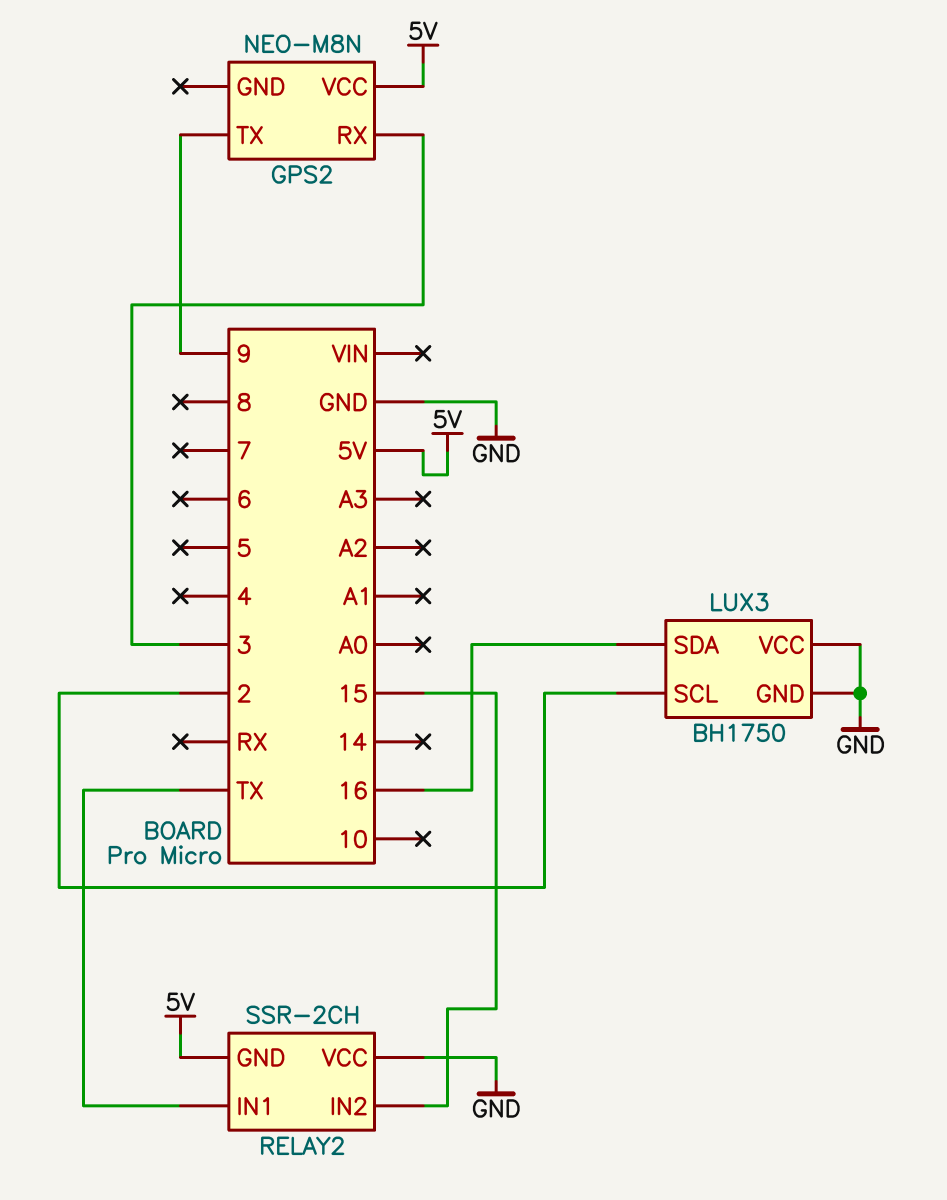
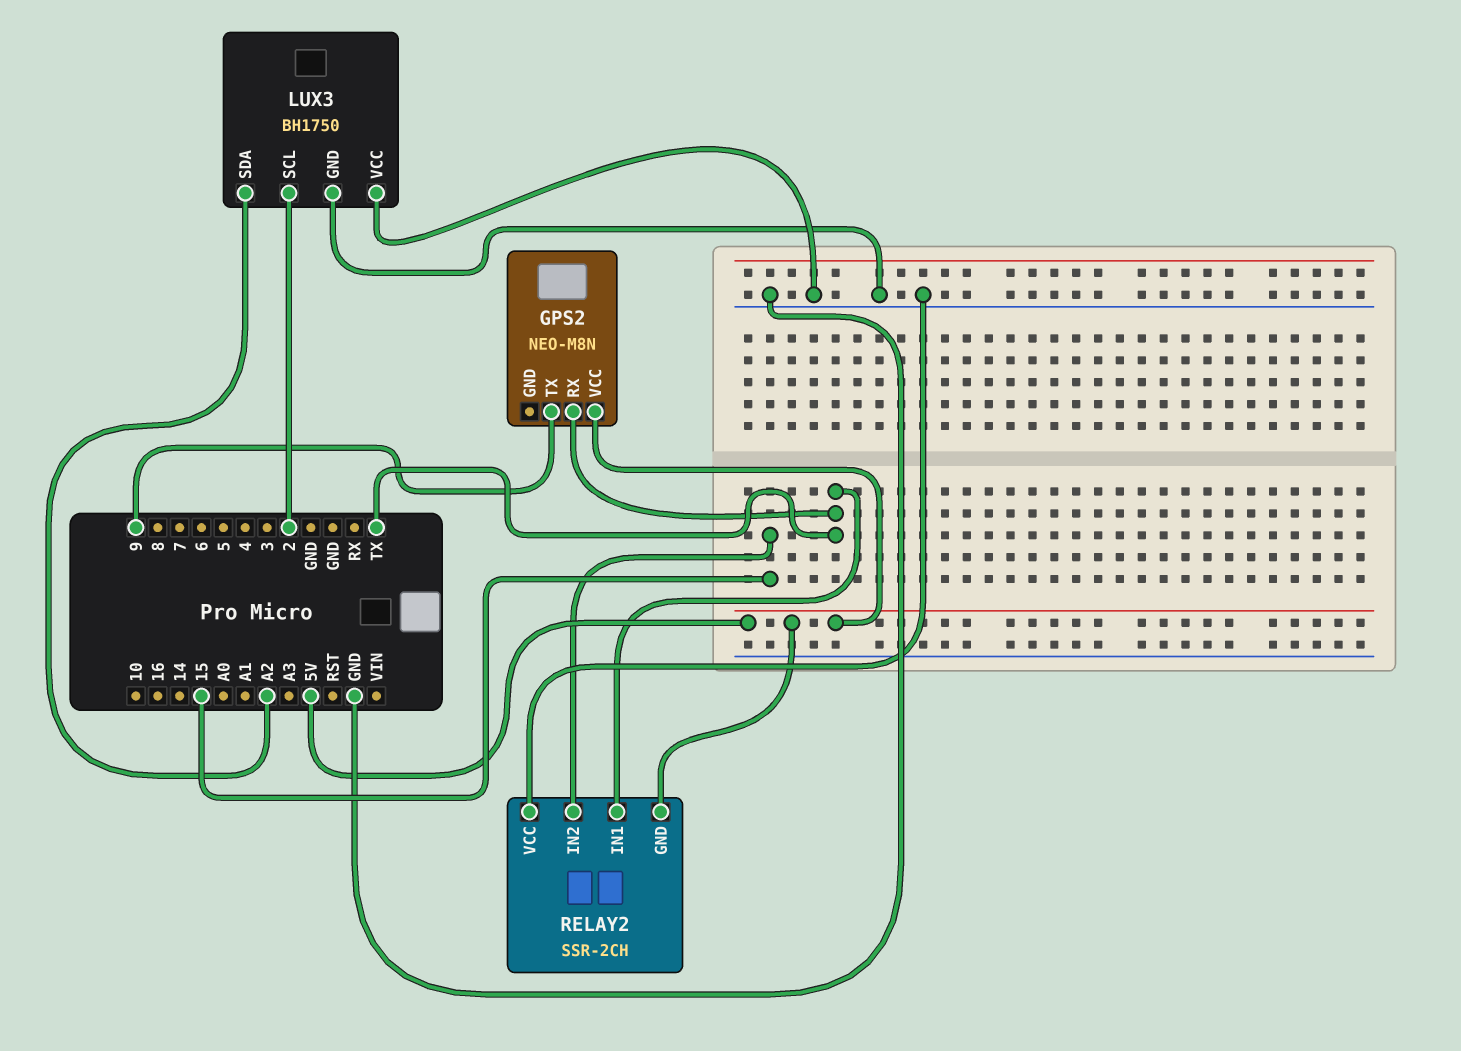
GPS2 pin RX: 3 -> TX
LUX3 pin SDA: 16 -> A2

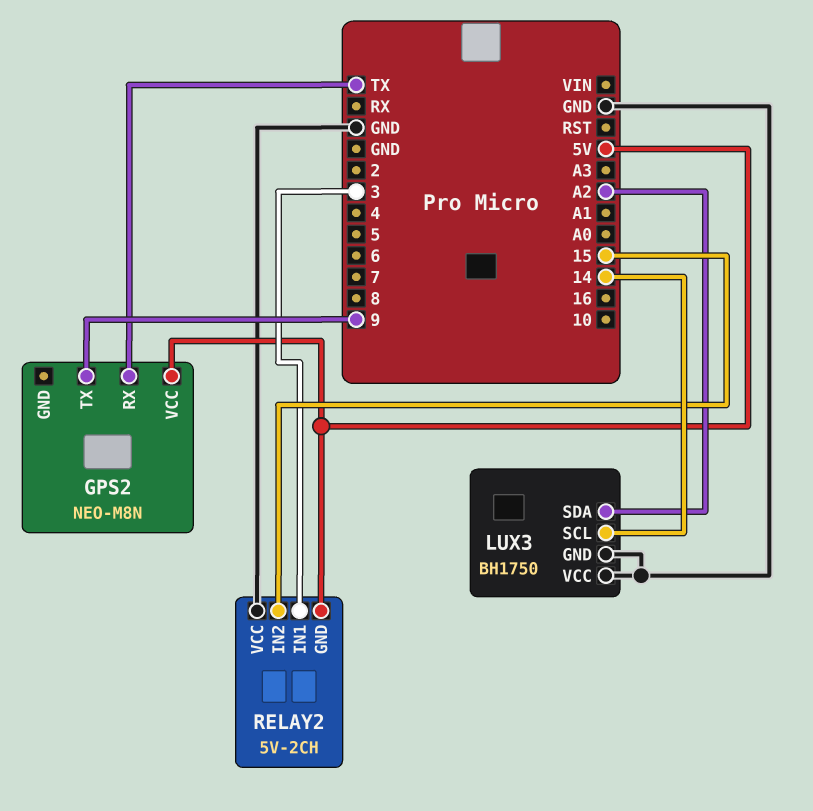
LUX3 pin SCL: 2 -> 14
RELAY2: SSR-2CH -> 5V-2CH
RELAY2 pin IN1: TX -> 3

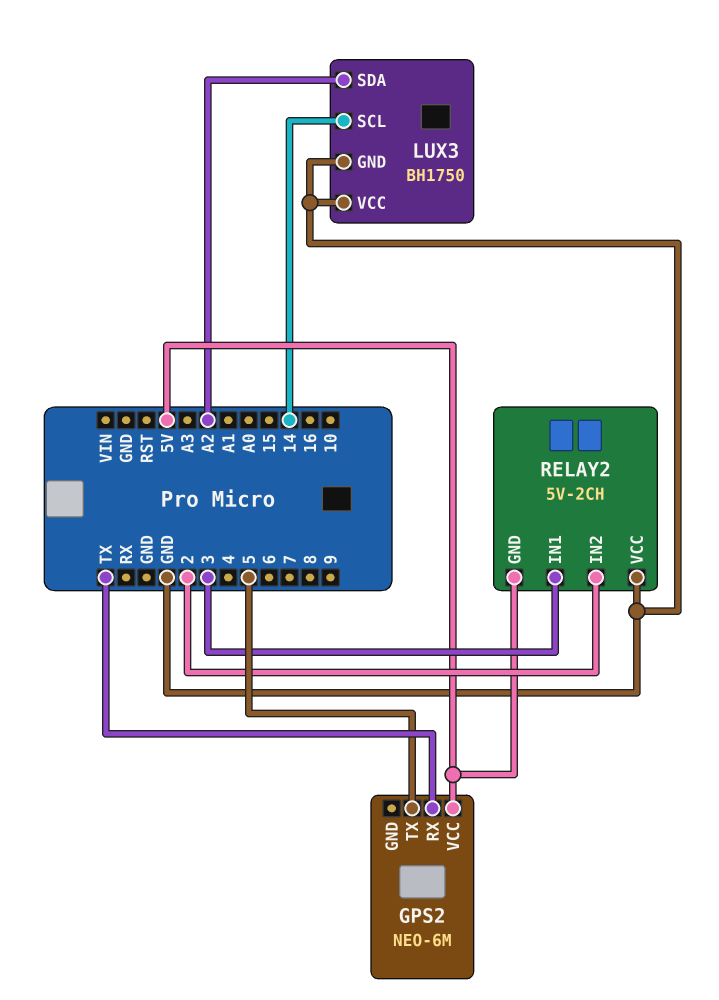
GPS2: NEO-M8N -> NEO-6M
GPS2 pin TX: 9 -> 5
RELAY2 pin IN2: 15 -> 2

